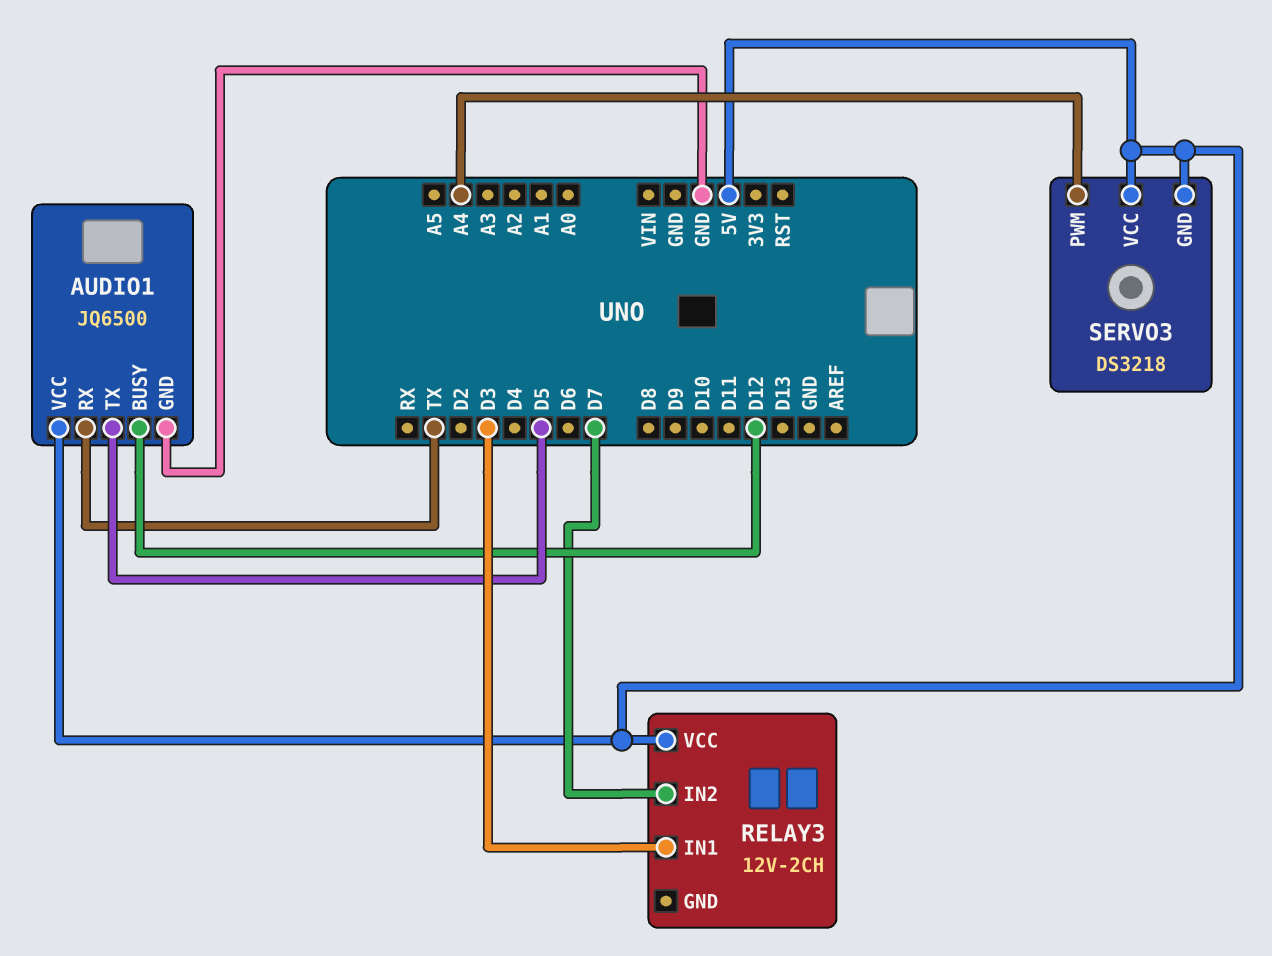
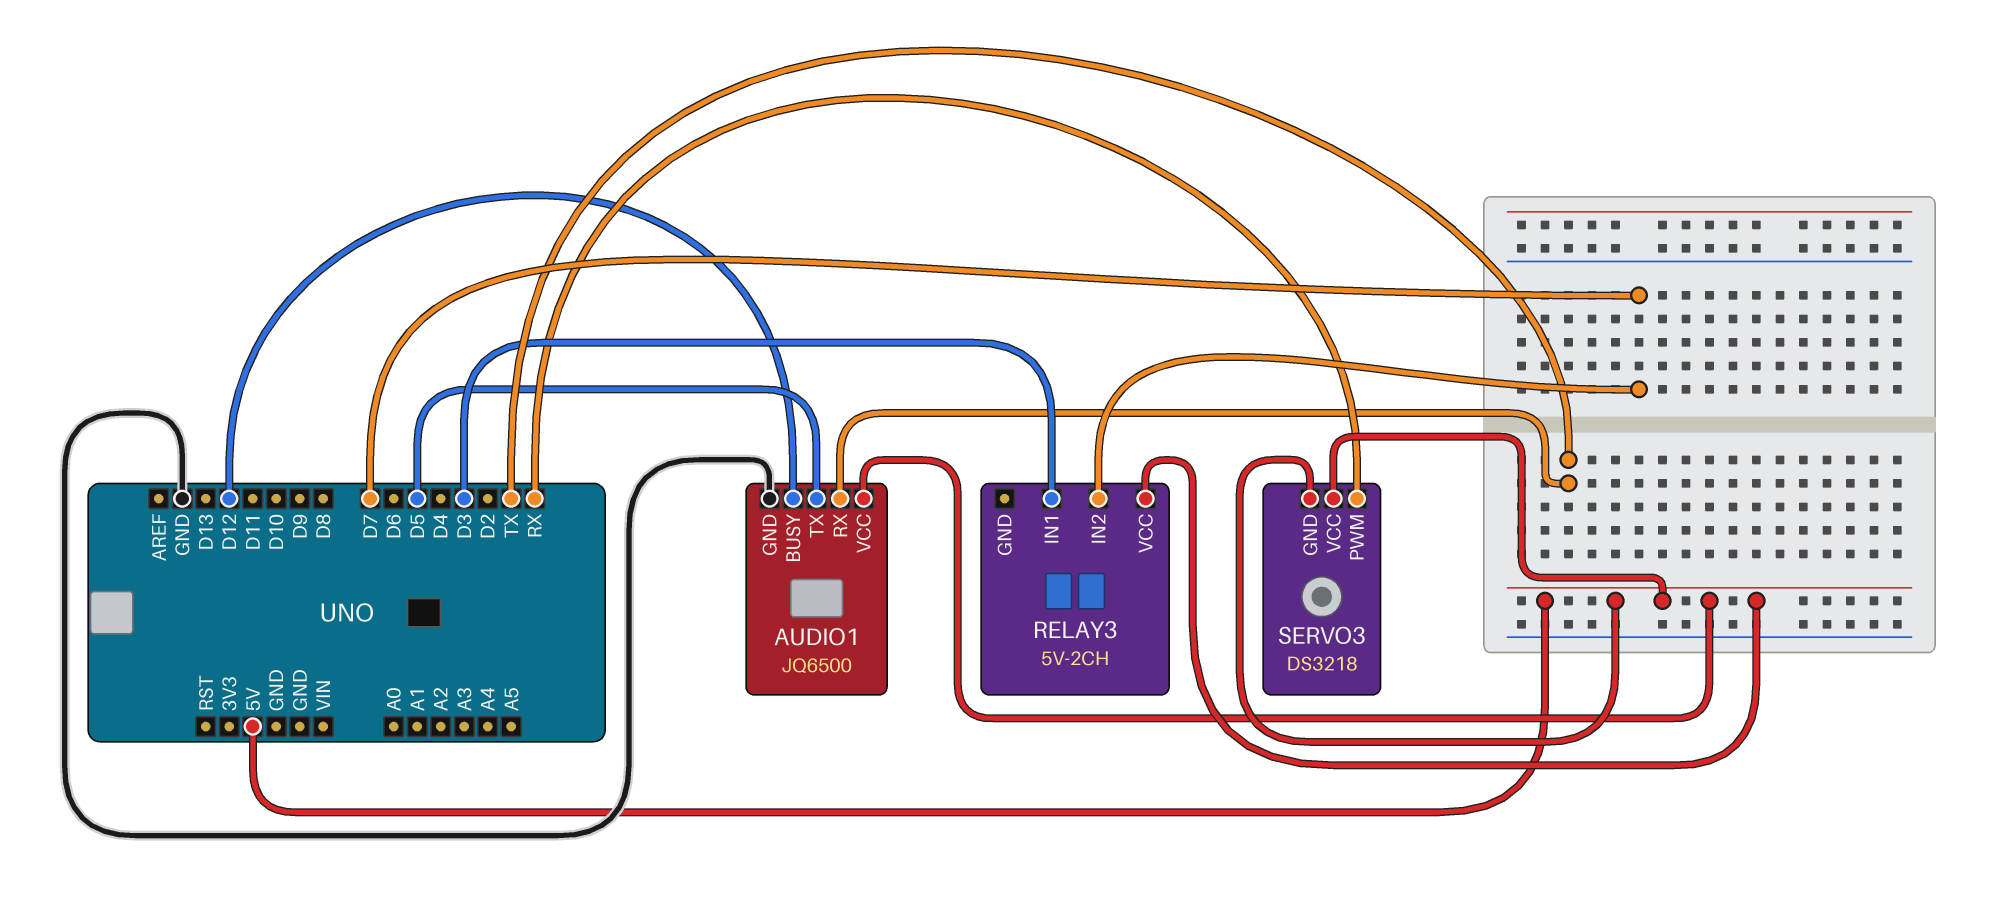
RELAY3: 12V-2CH -> 5V-2CH
SERVO3 pin PWM: A4 -> RX

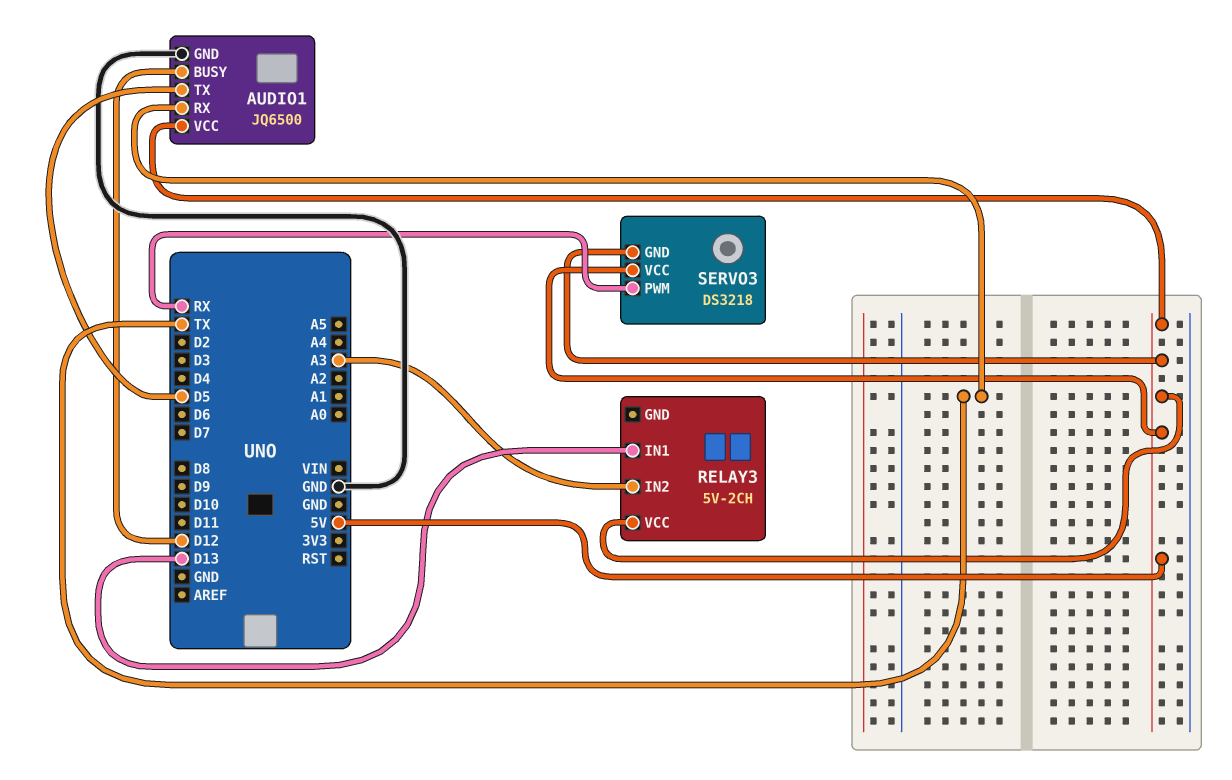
RELAY3 pin IN1: D3 -> D13
RELAY3 pin IN2: D7 -> A3

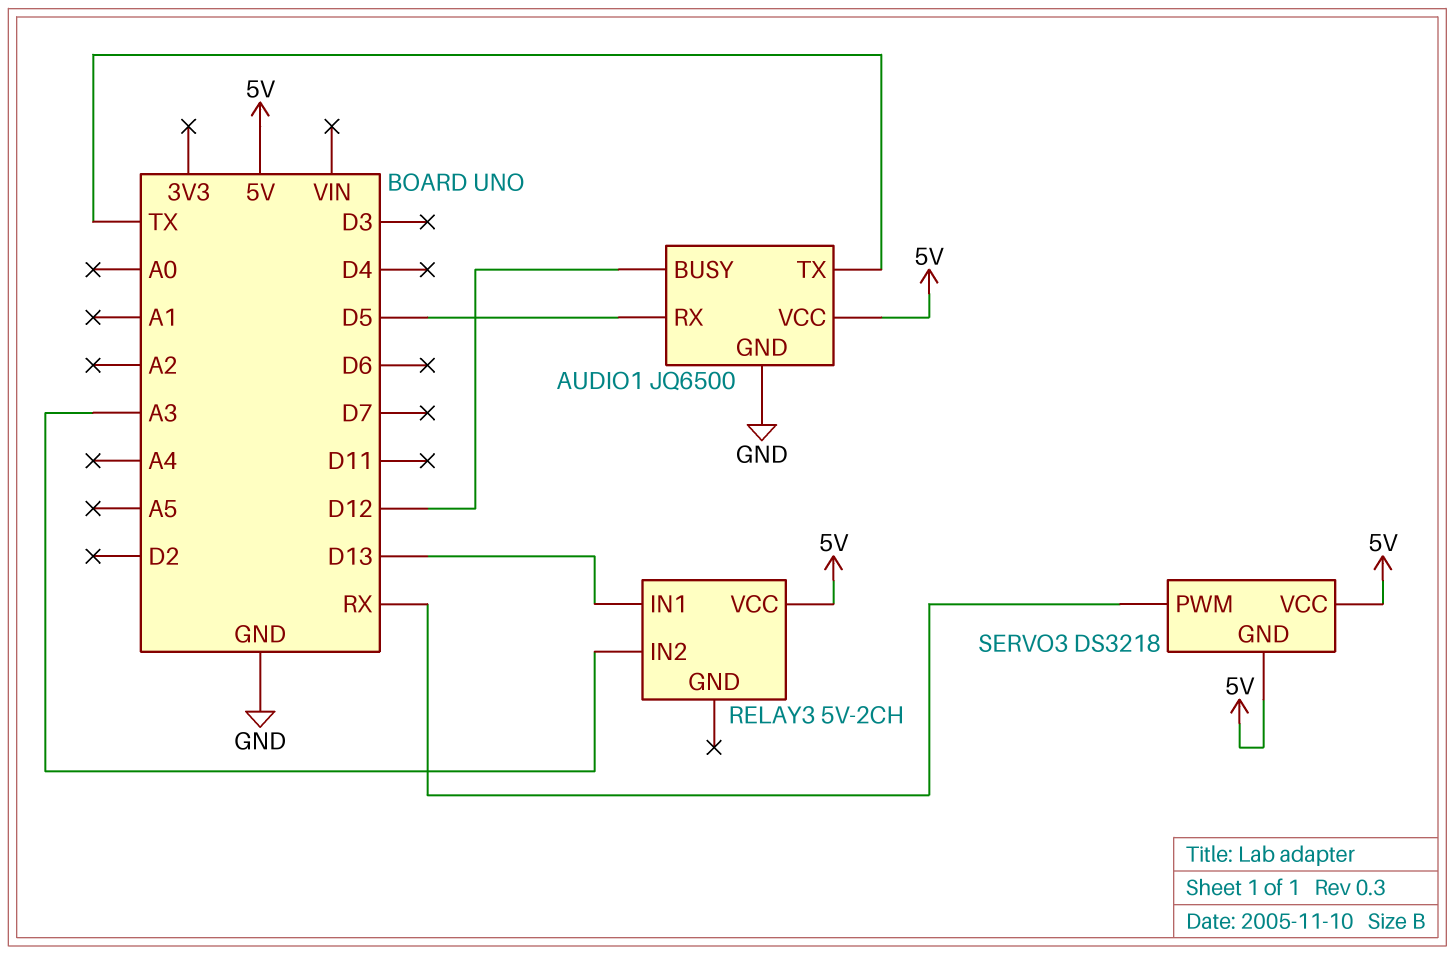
AUDIO1 pin RX: TX -> D5
AUDIO1 pin TX: D5 -> TX

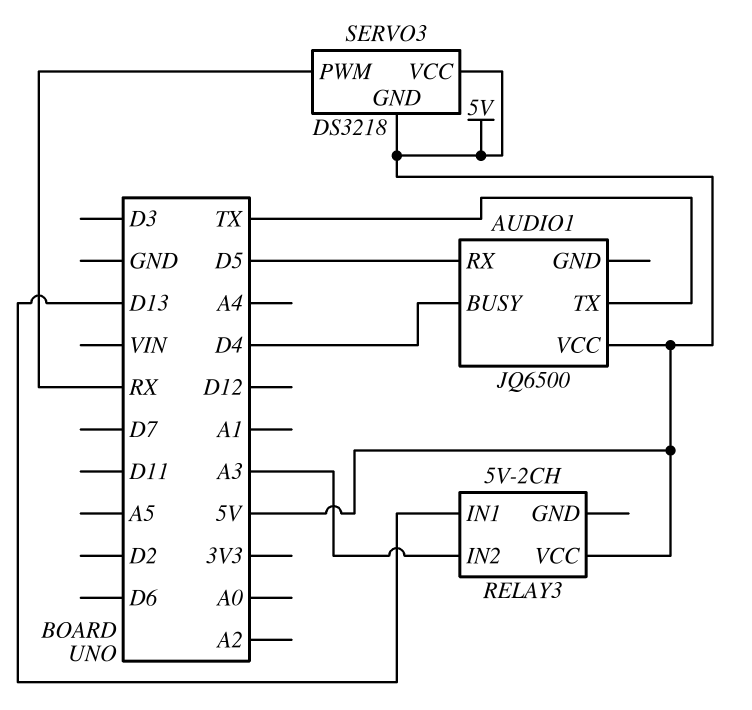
AUDIO1 pin BUSY: D12 -> D4
AUDIO1 pin GND: GND -> none

